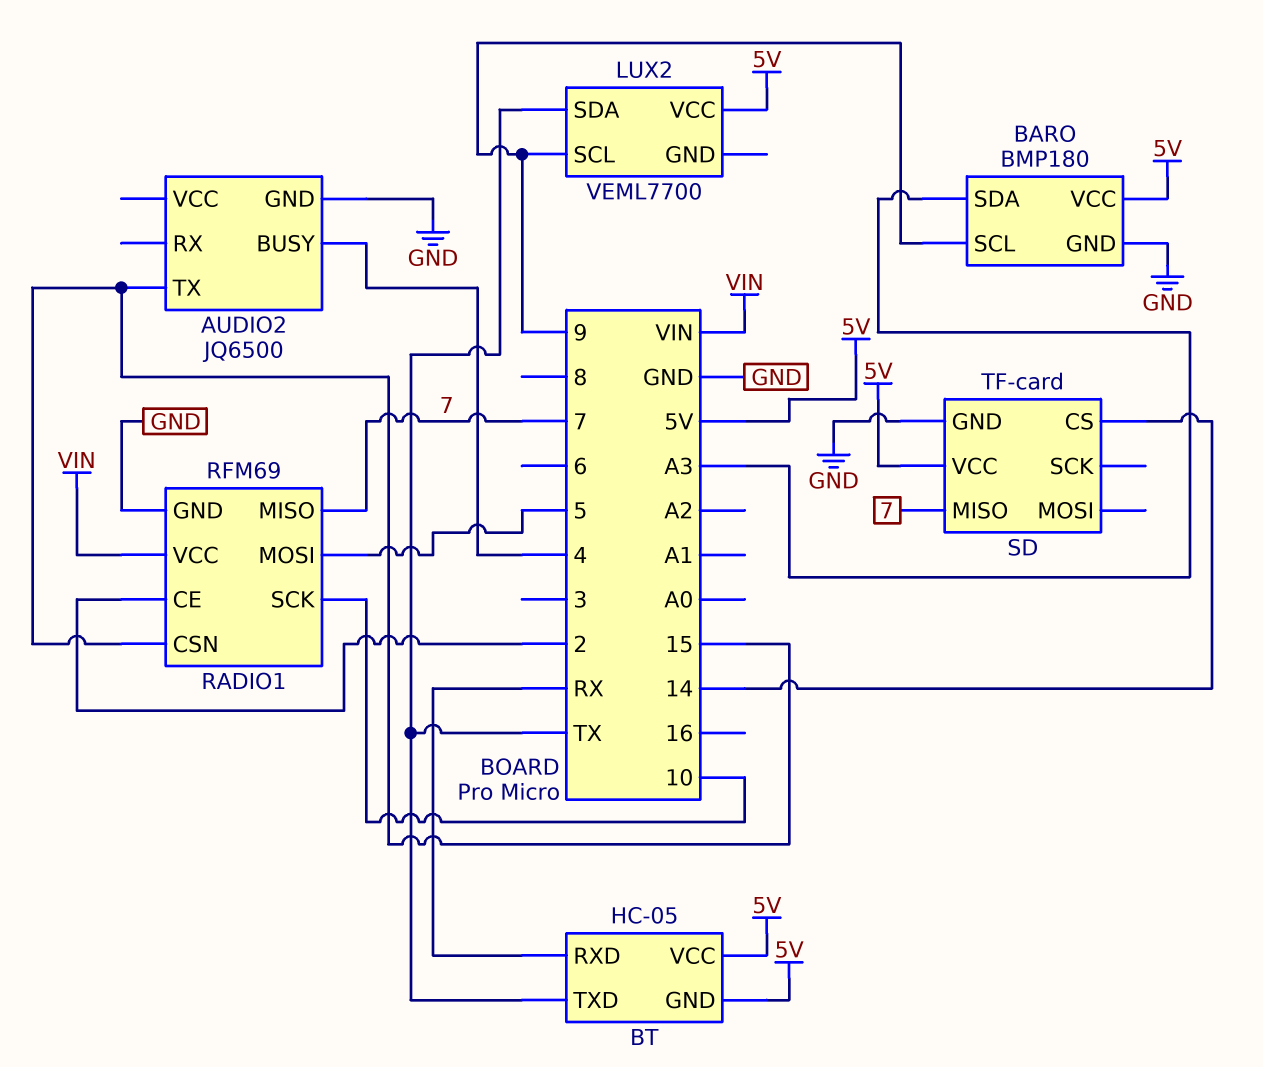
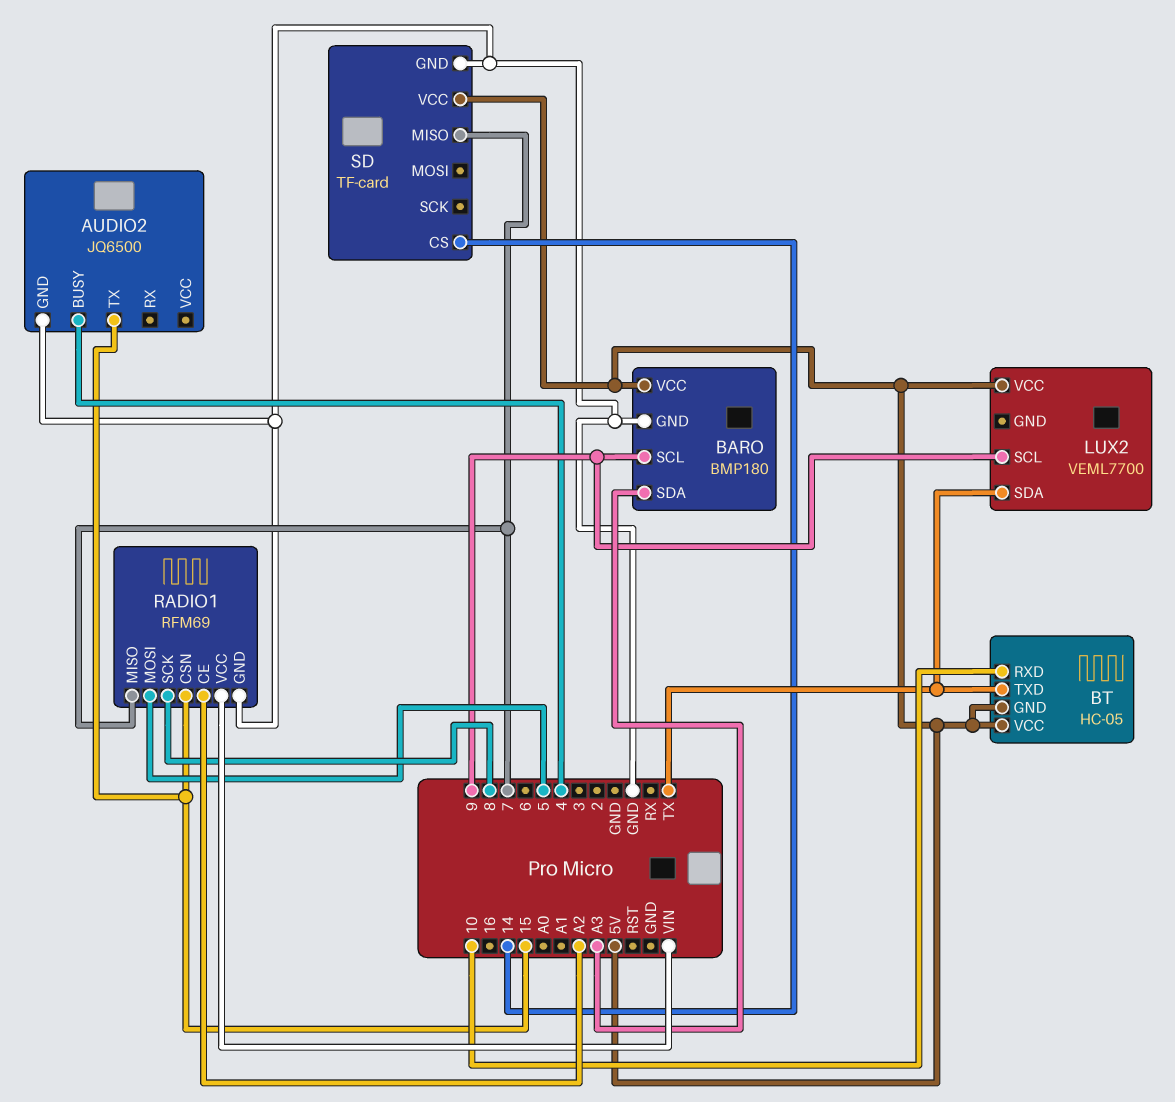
BT pin RXD: RX -> 10
RADIO1 pin CE: 2 -> A2
RADIO1 pin SCK: 10 -> 8

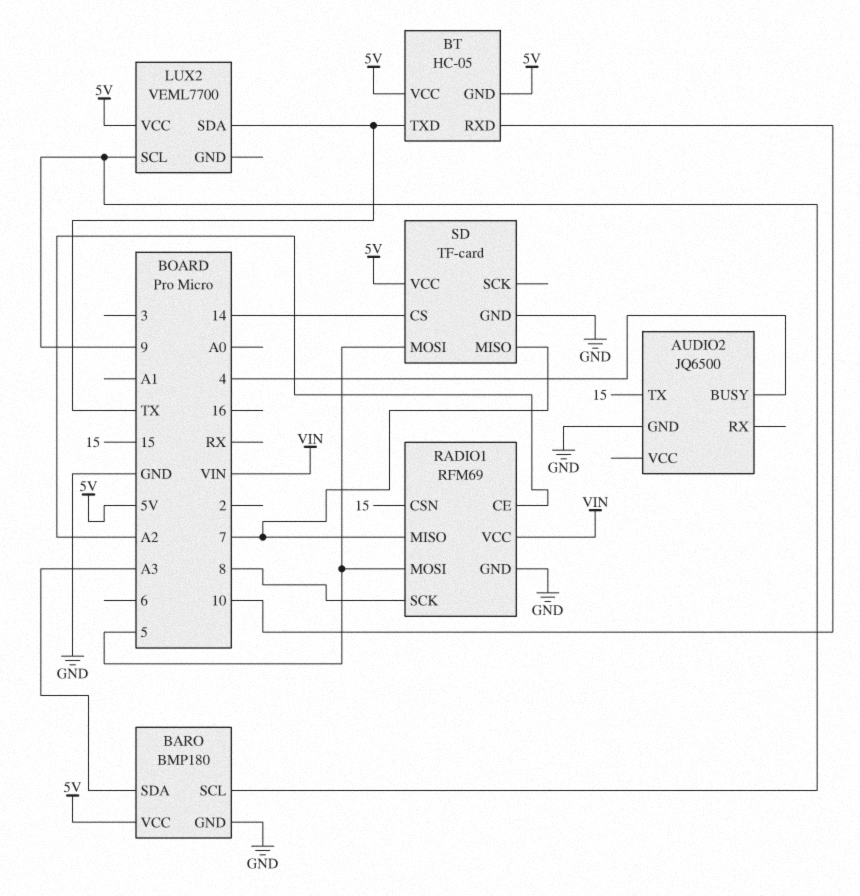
SD pin MOSI: none -> 5

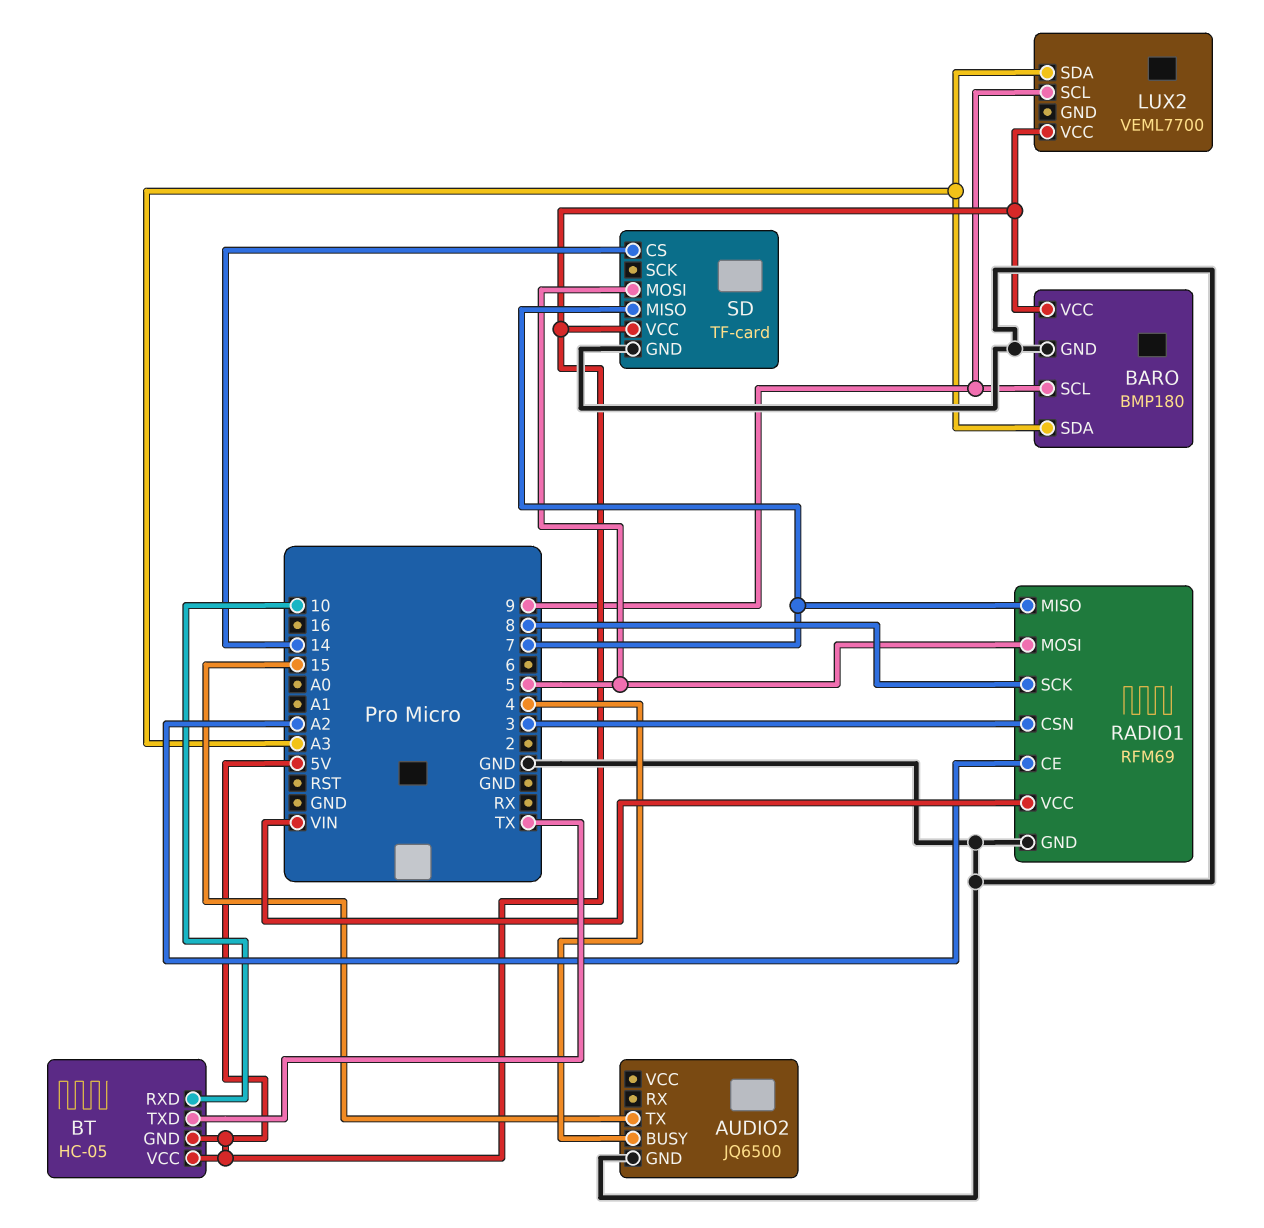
LUX2 pin SDA: TX -> A3
RADIO1 pin CSN: 15 -> 3

